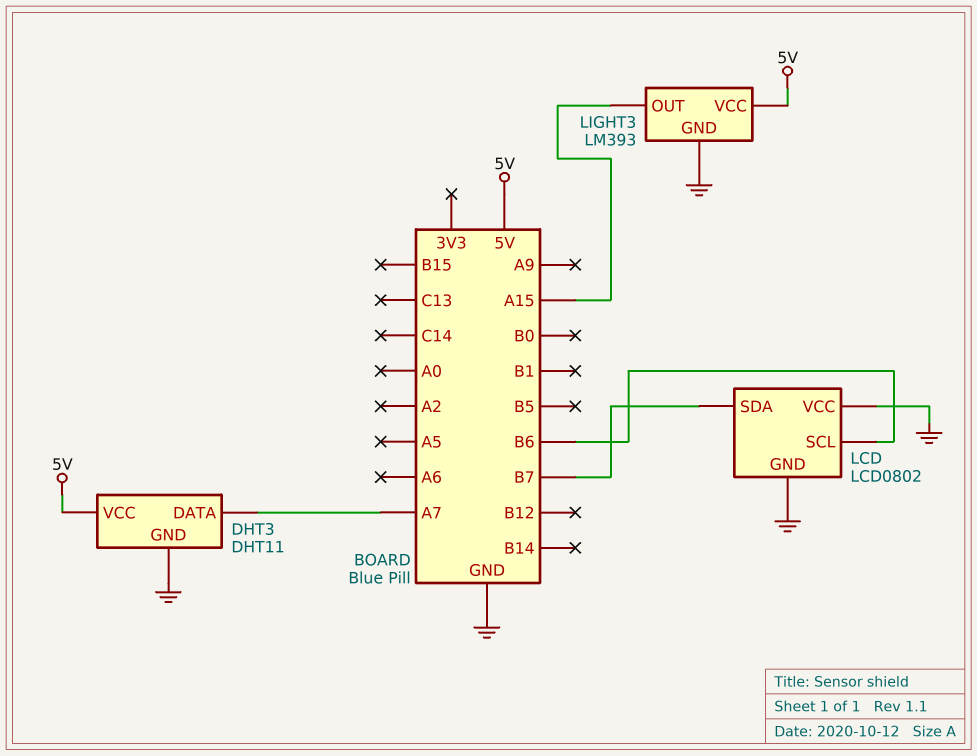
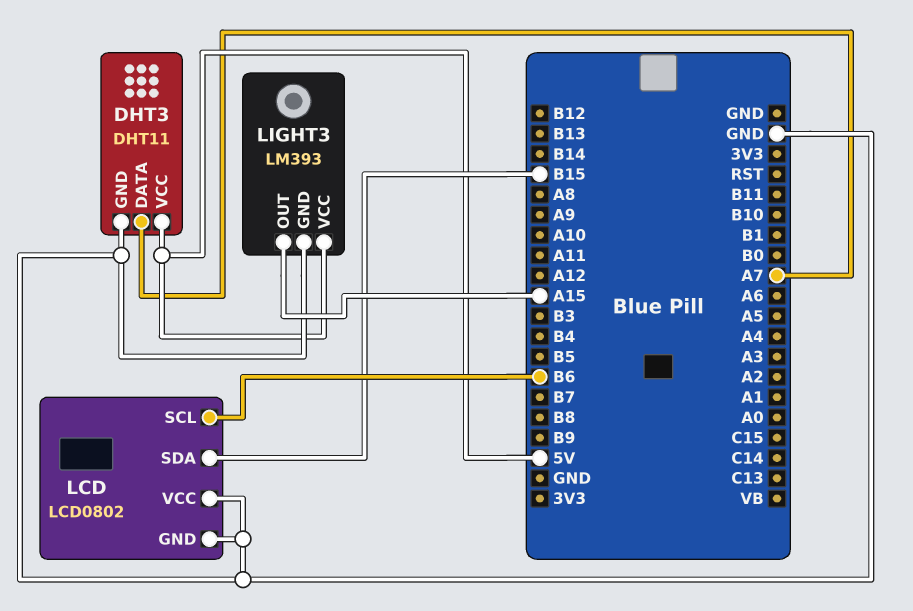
LCD pin SDA: B7 -> B15

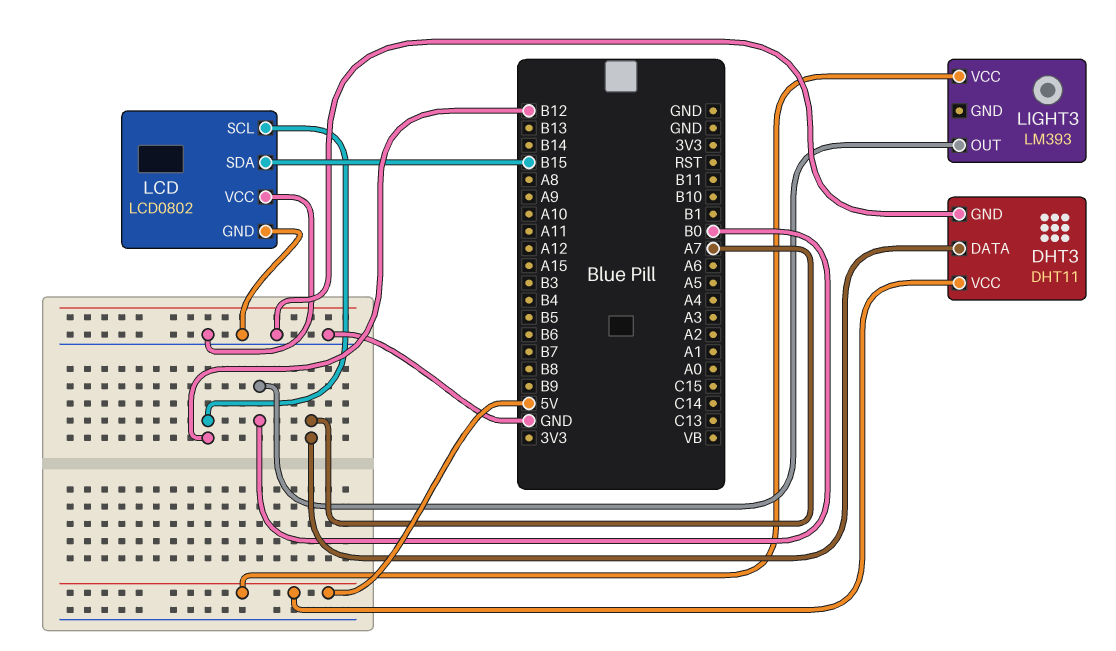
LCD pin SCL: B6 -> B12
LIGHT3 pin GND: GND -> none
LIGHT3 pin OUT: A15 -> B0

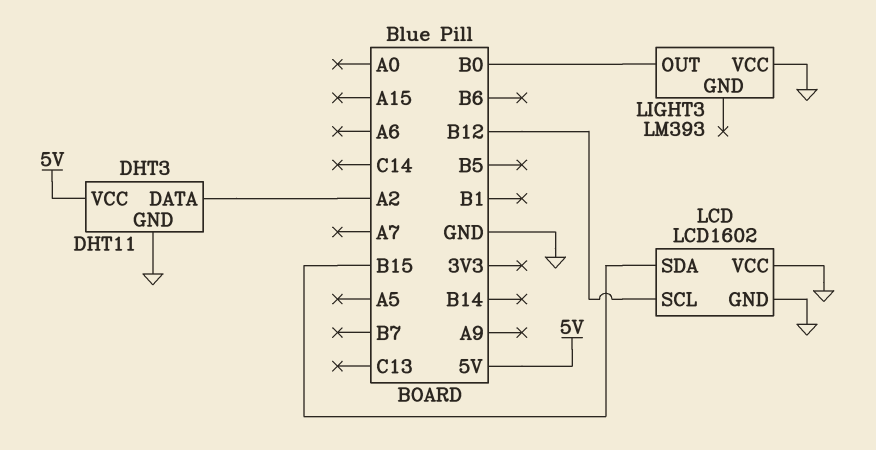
DHT3 pin DATA: A7 -> A2
LCD: LCD0802 -> LCD1602
LIGHT3 pin VCC: 5V -> GND

